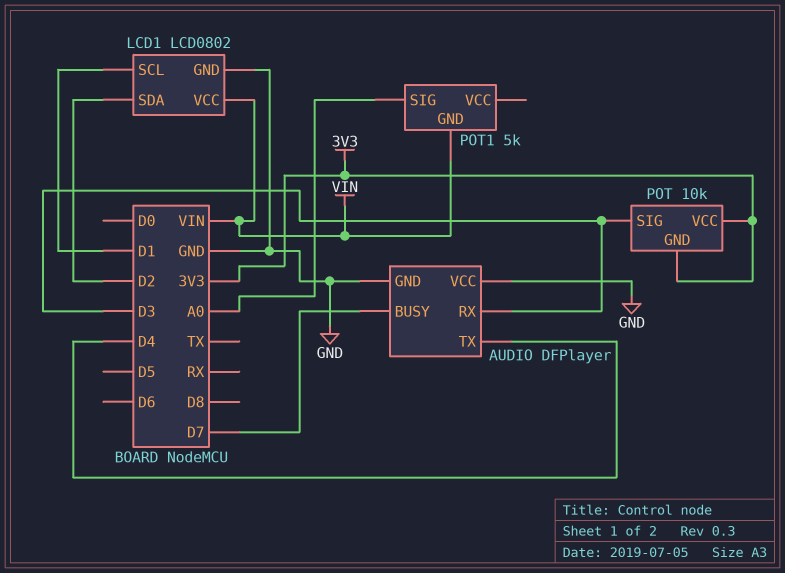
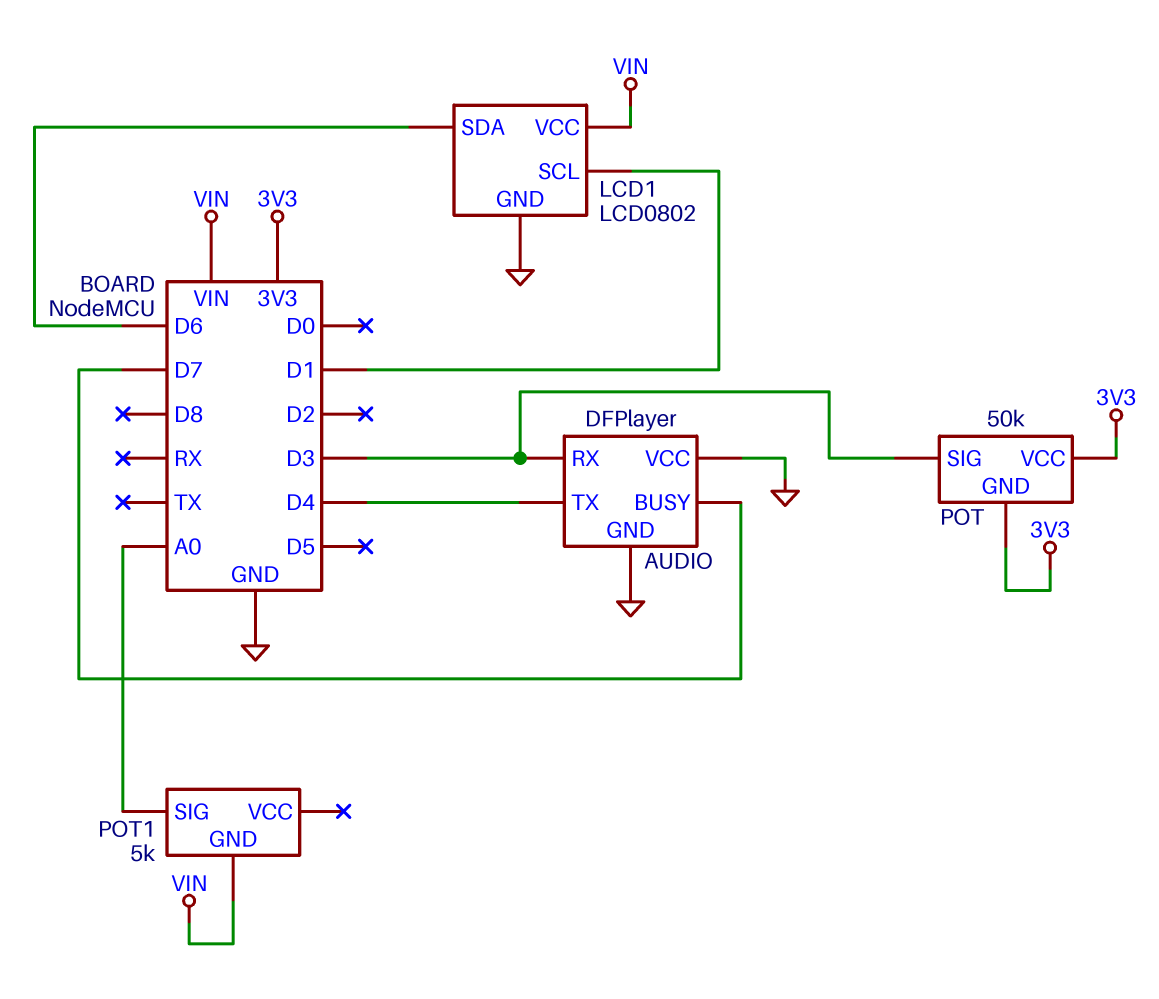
LCD1 pin SDA: D2 -> D6
POT: 10k -> 50k

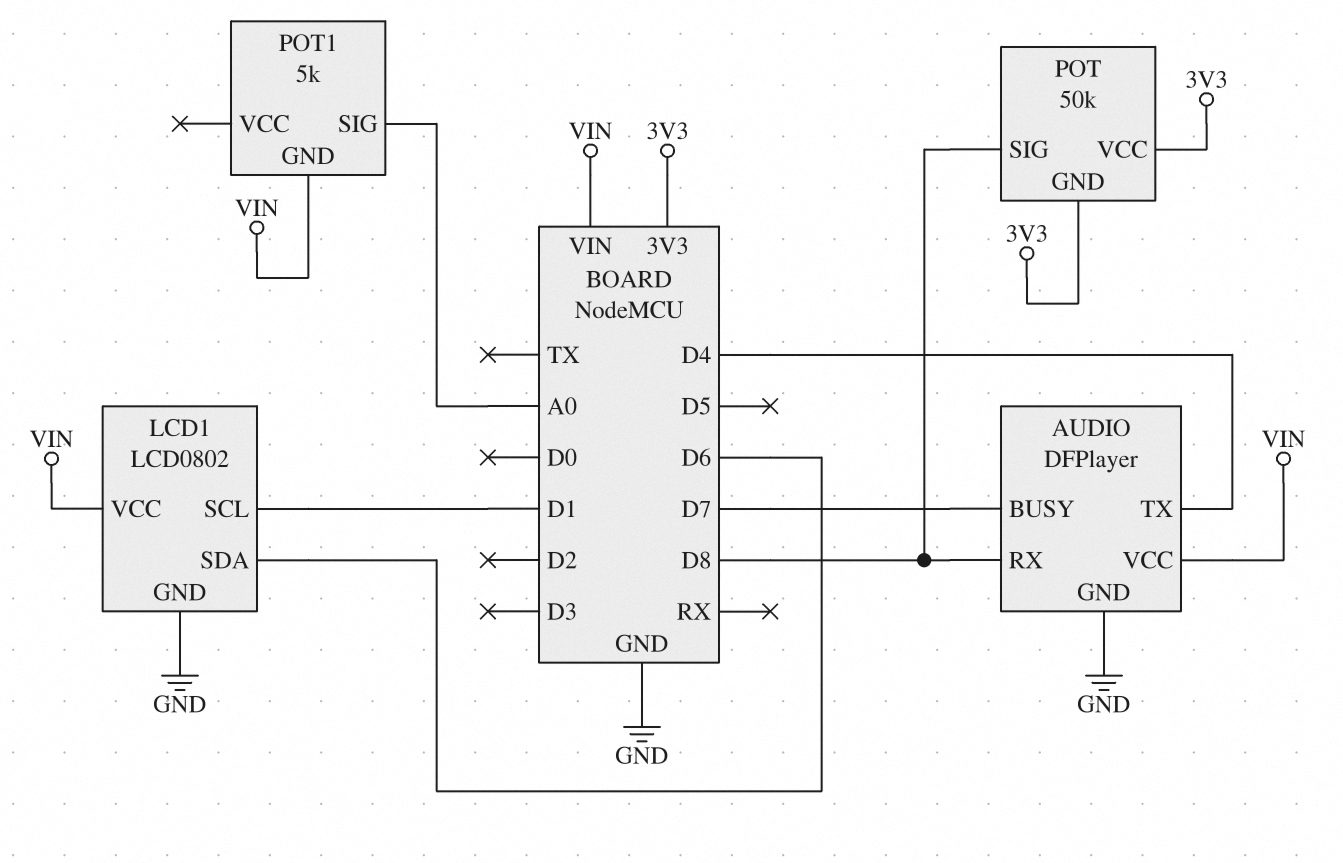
AUDIO pin RX: D3 -> D8
AUDIO pin VCC: GND -> VIN
POT pin SIG: D3 -> D8

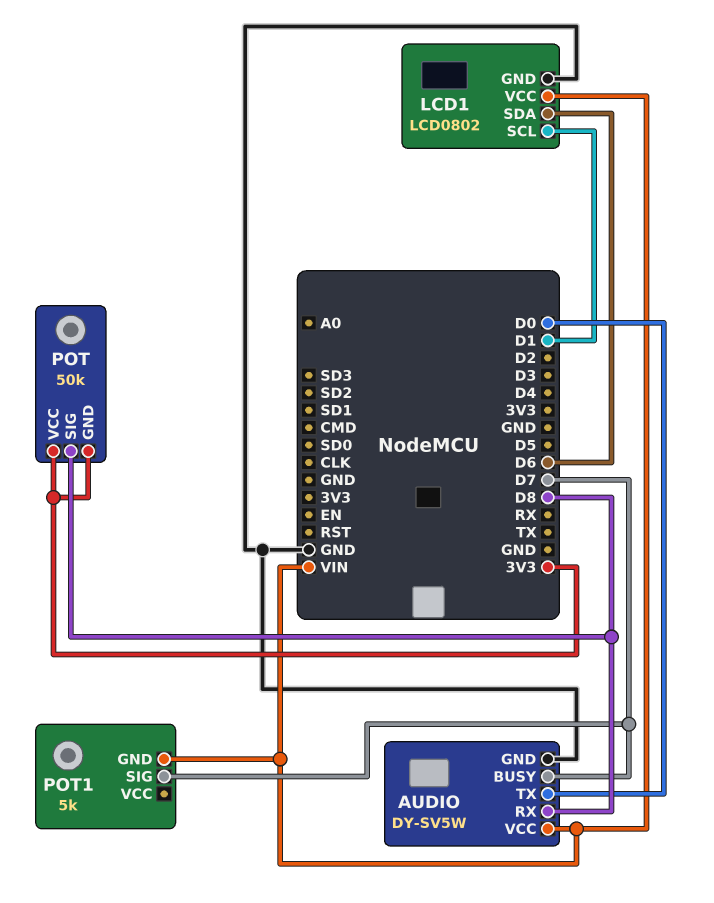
AUDIO: DFPlayer -> DY-SV5W
AUDIO pin TX: D4 -> D0
POT1 pin SIG: A0 -> D7

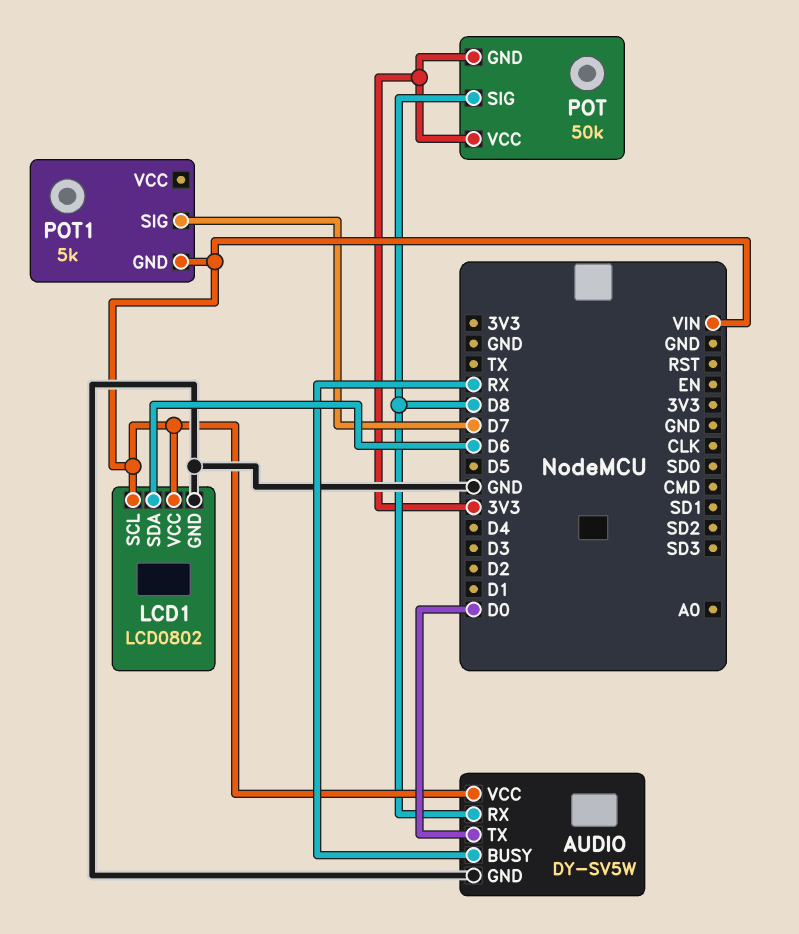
AUDIO pin BUSY: D7 -> RX
LCD1 pin SCL: D1 -> VIN

